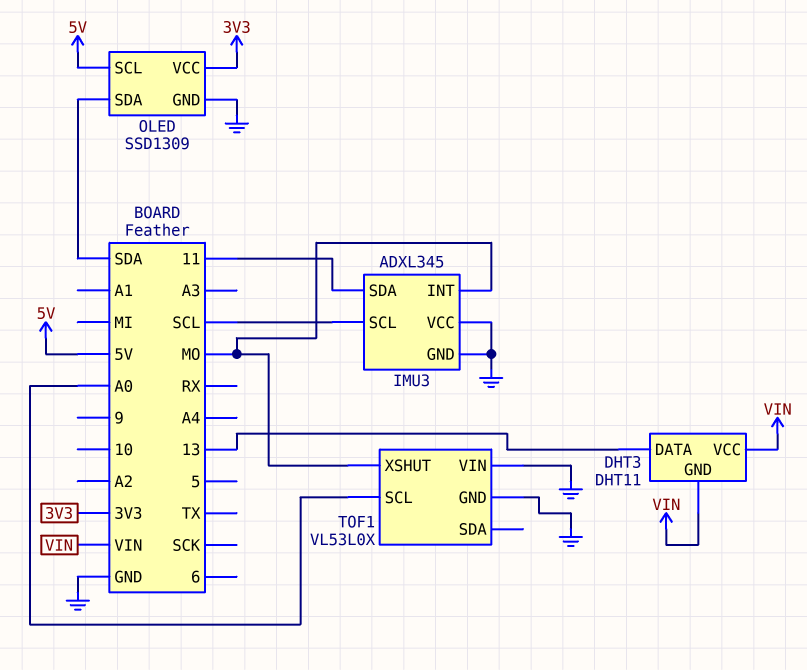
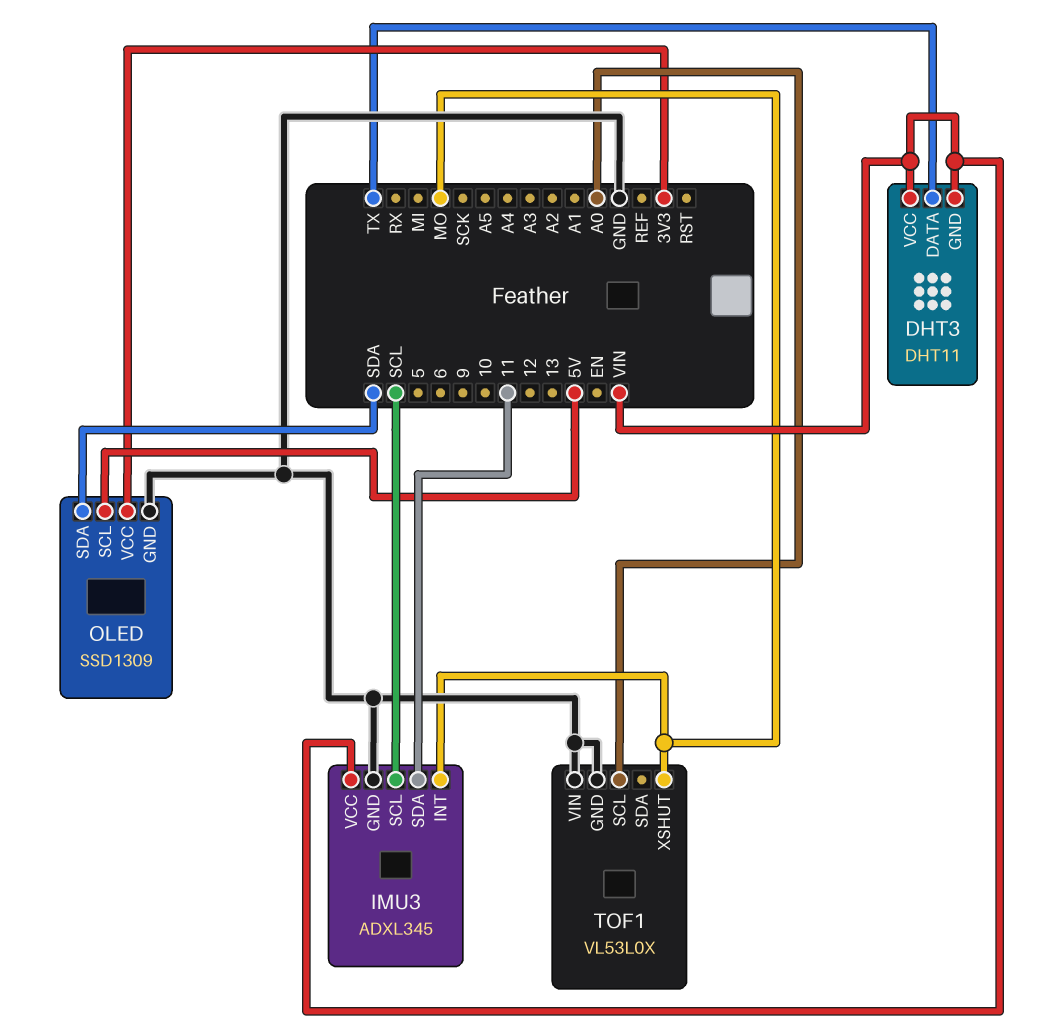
DHT3 pin DATA: 13 -> TX
IMU3 pin VCC: GND -> VIN

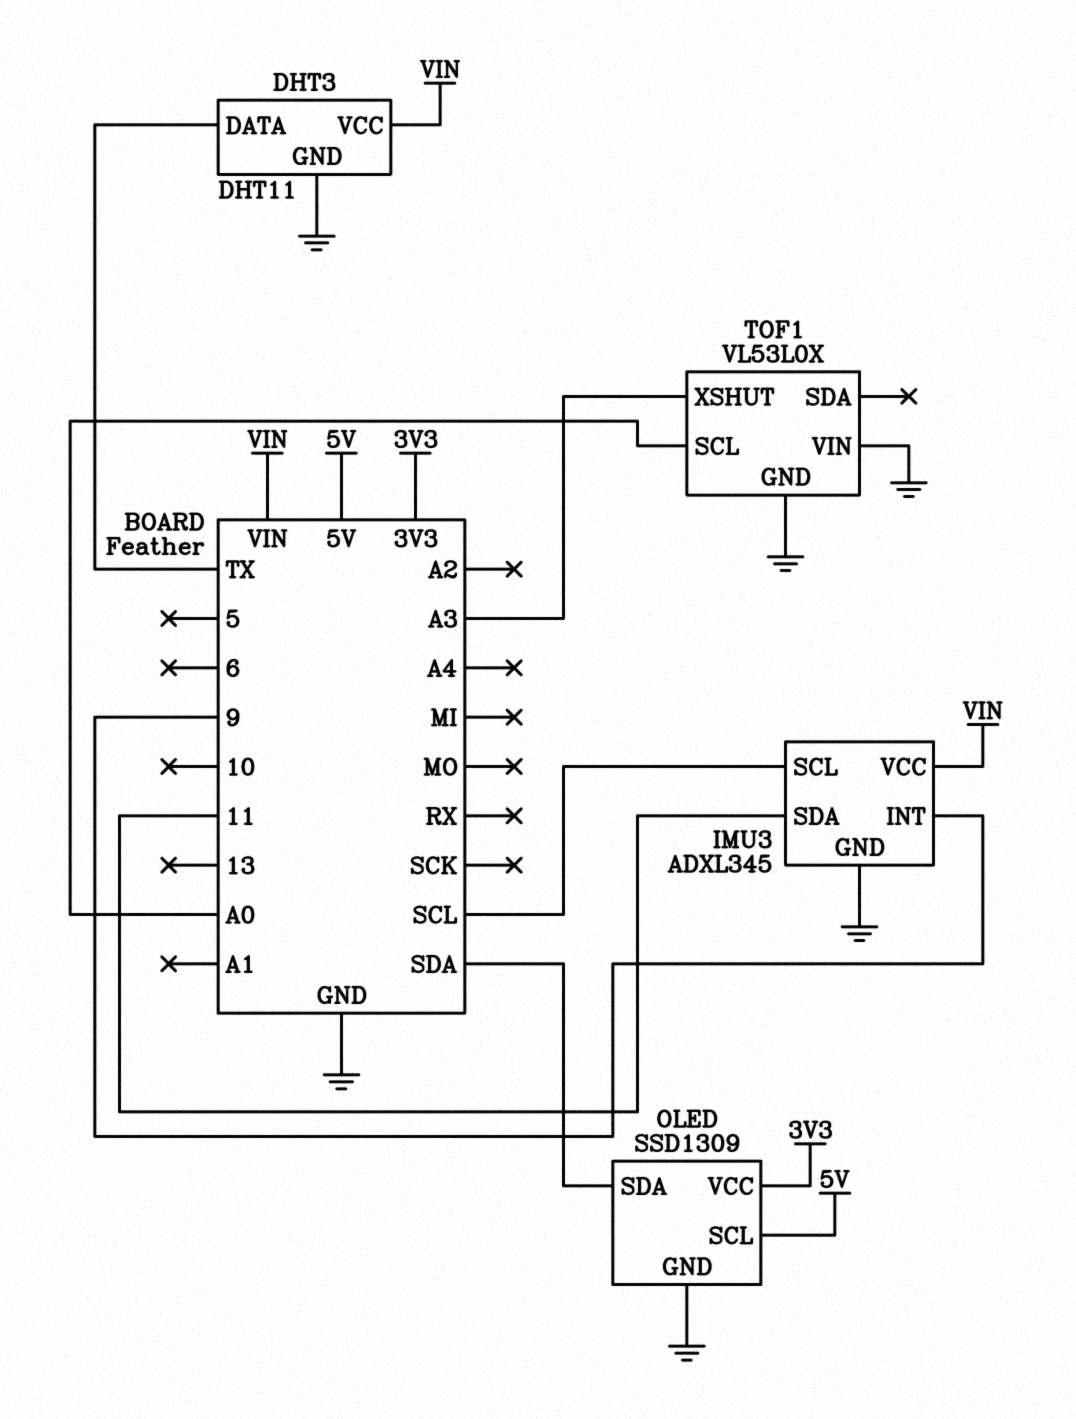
DHT3 pin GND: VIN -> GND
IMU3 pin INT: MO -> 9
TOF1 pin XSHUT: MO -> A3

